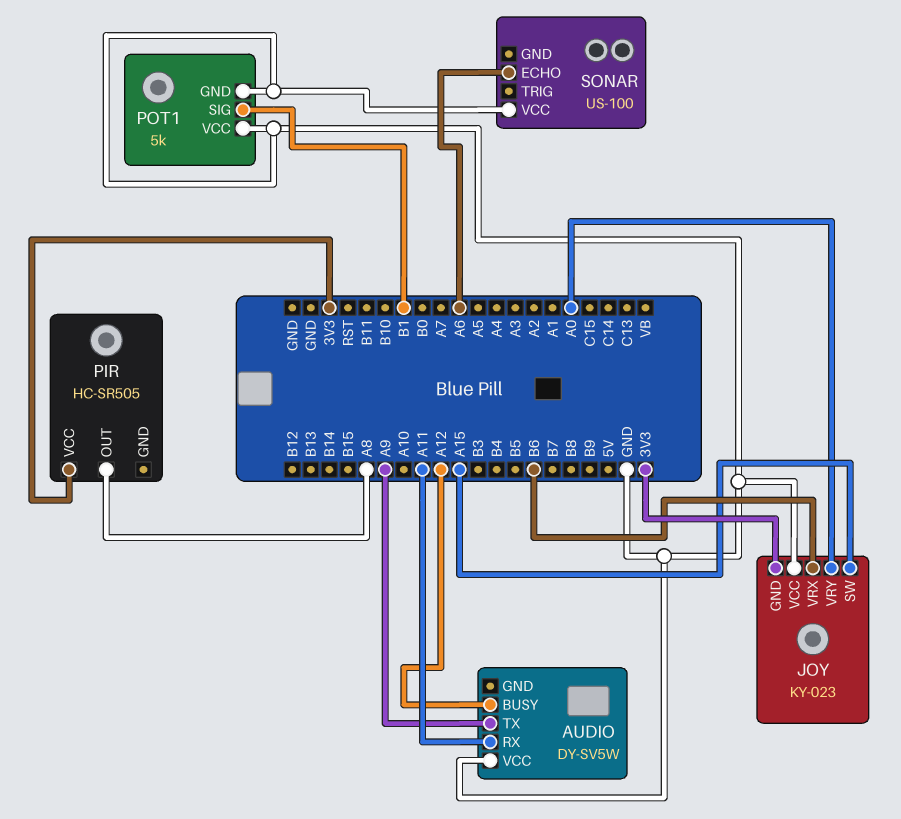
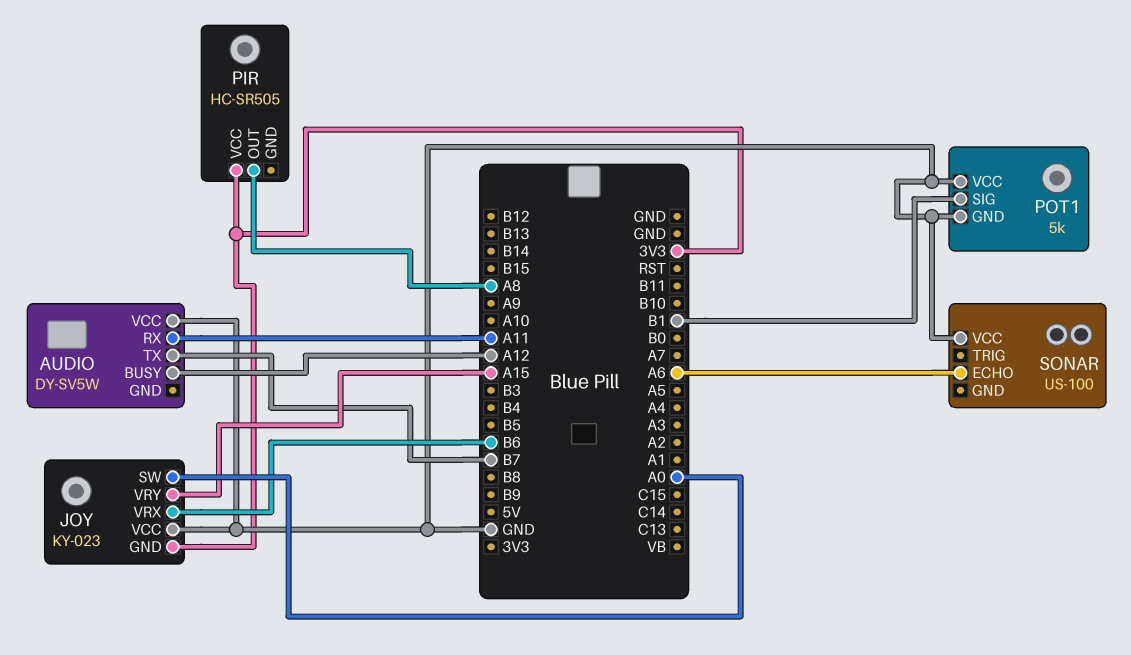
AUDIO pin TX: A9 -> B7
JOY pin SW: A15 -> A0
JOY pin VRY: A0 -> A15

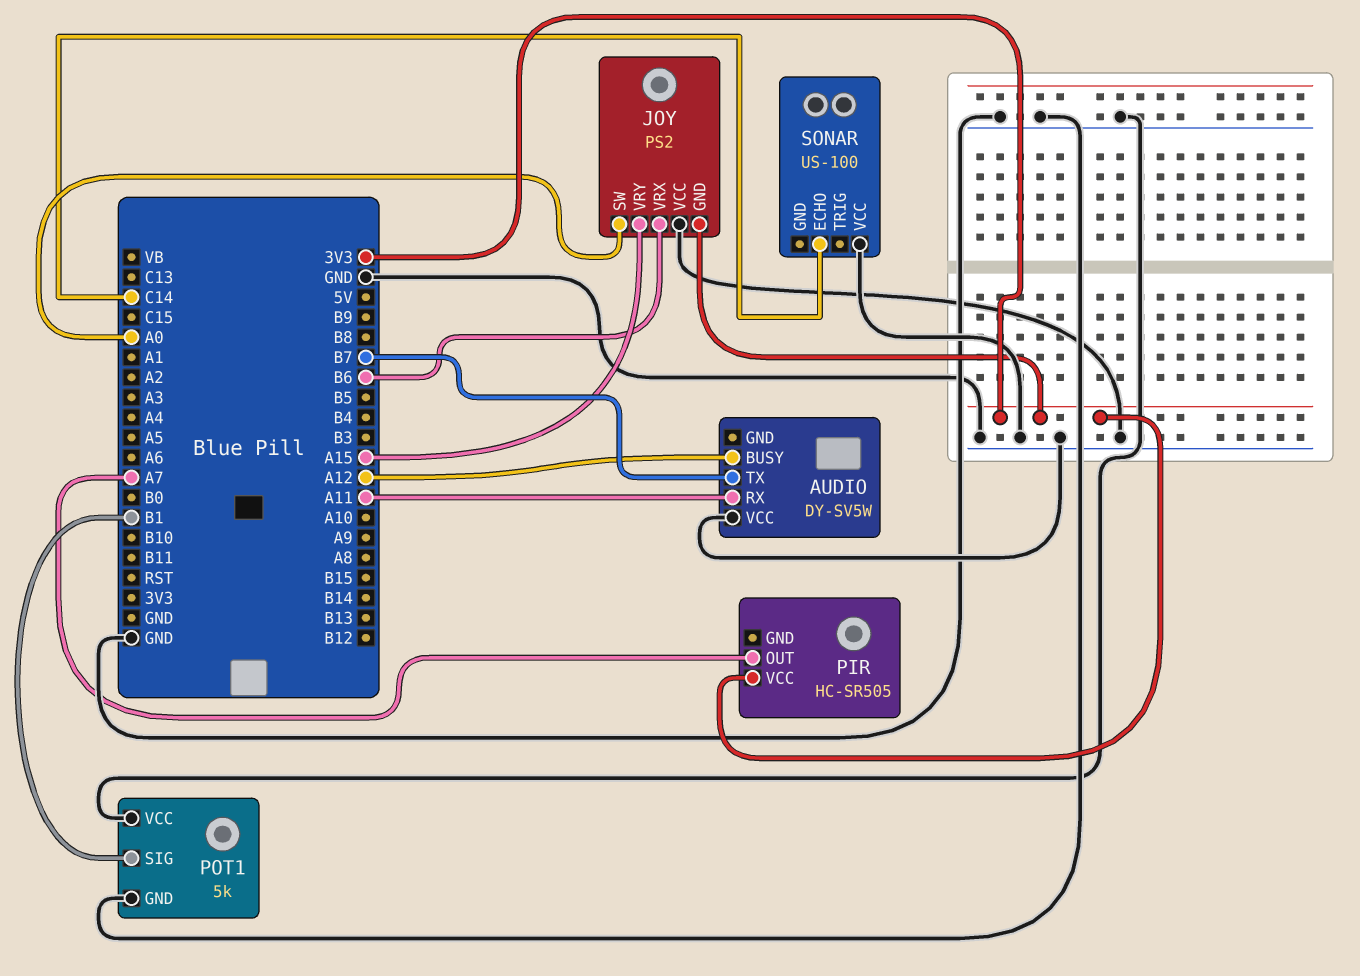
JOY: KY-023 -> PS2
PIR pin OUT: A8 -> A7
SONAR pin ECHO: A6 -> C14

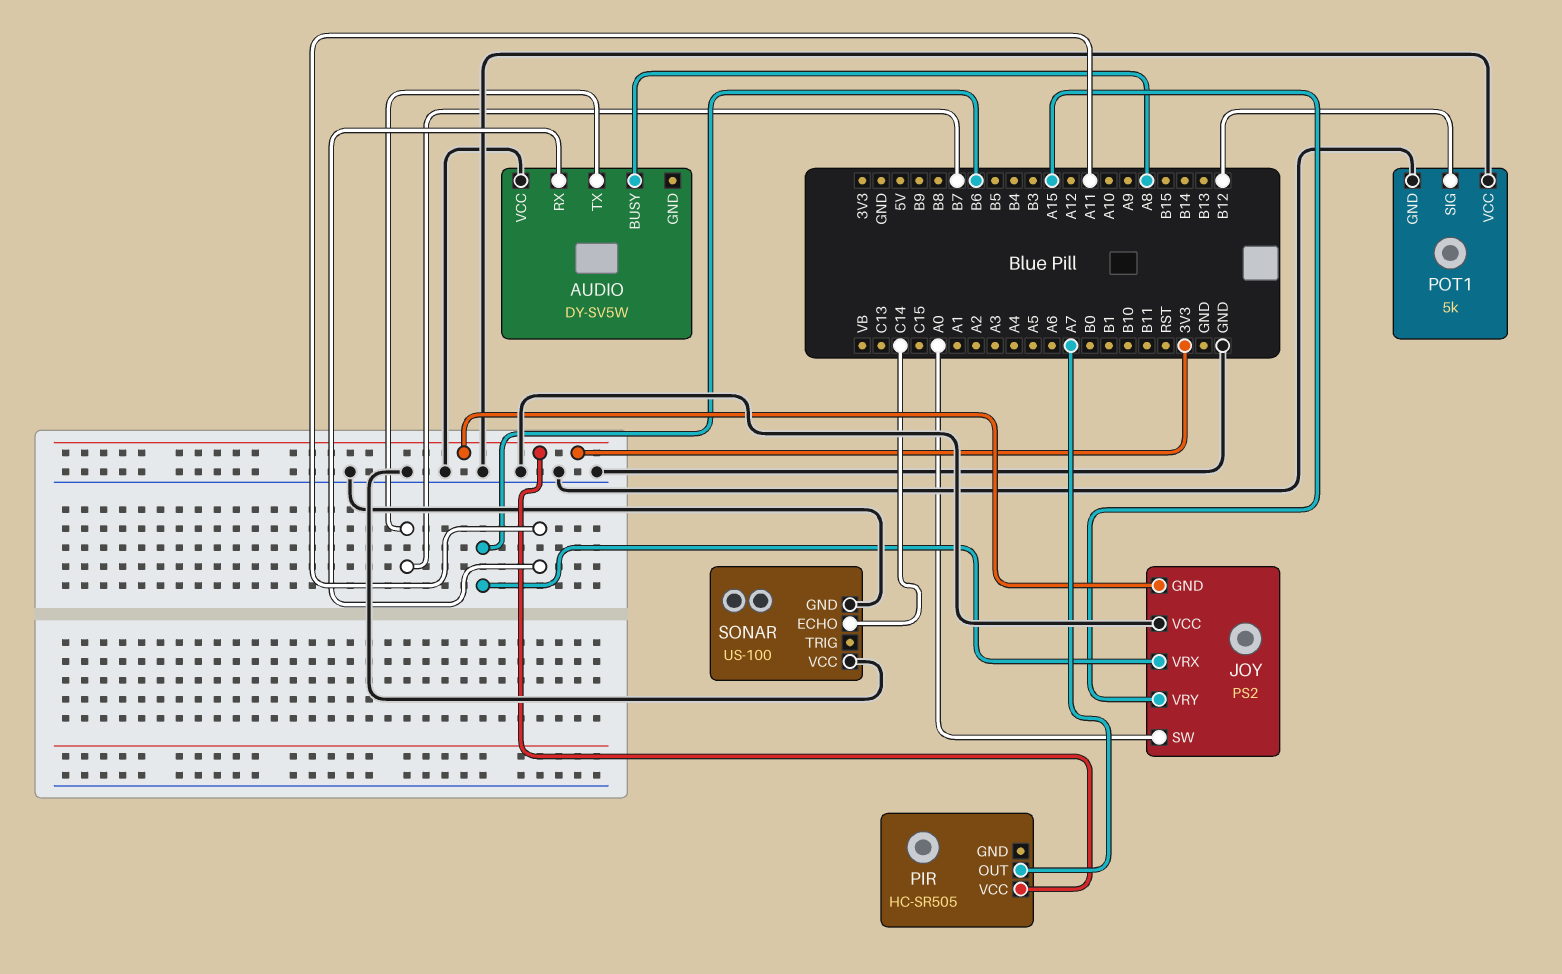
AUDIO pin BUSY: A12 -> A8
POT1 pin SIG: B1 -> B12
SONAR pin GND: none -> GND

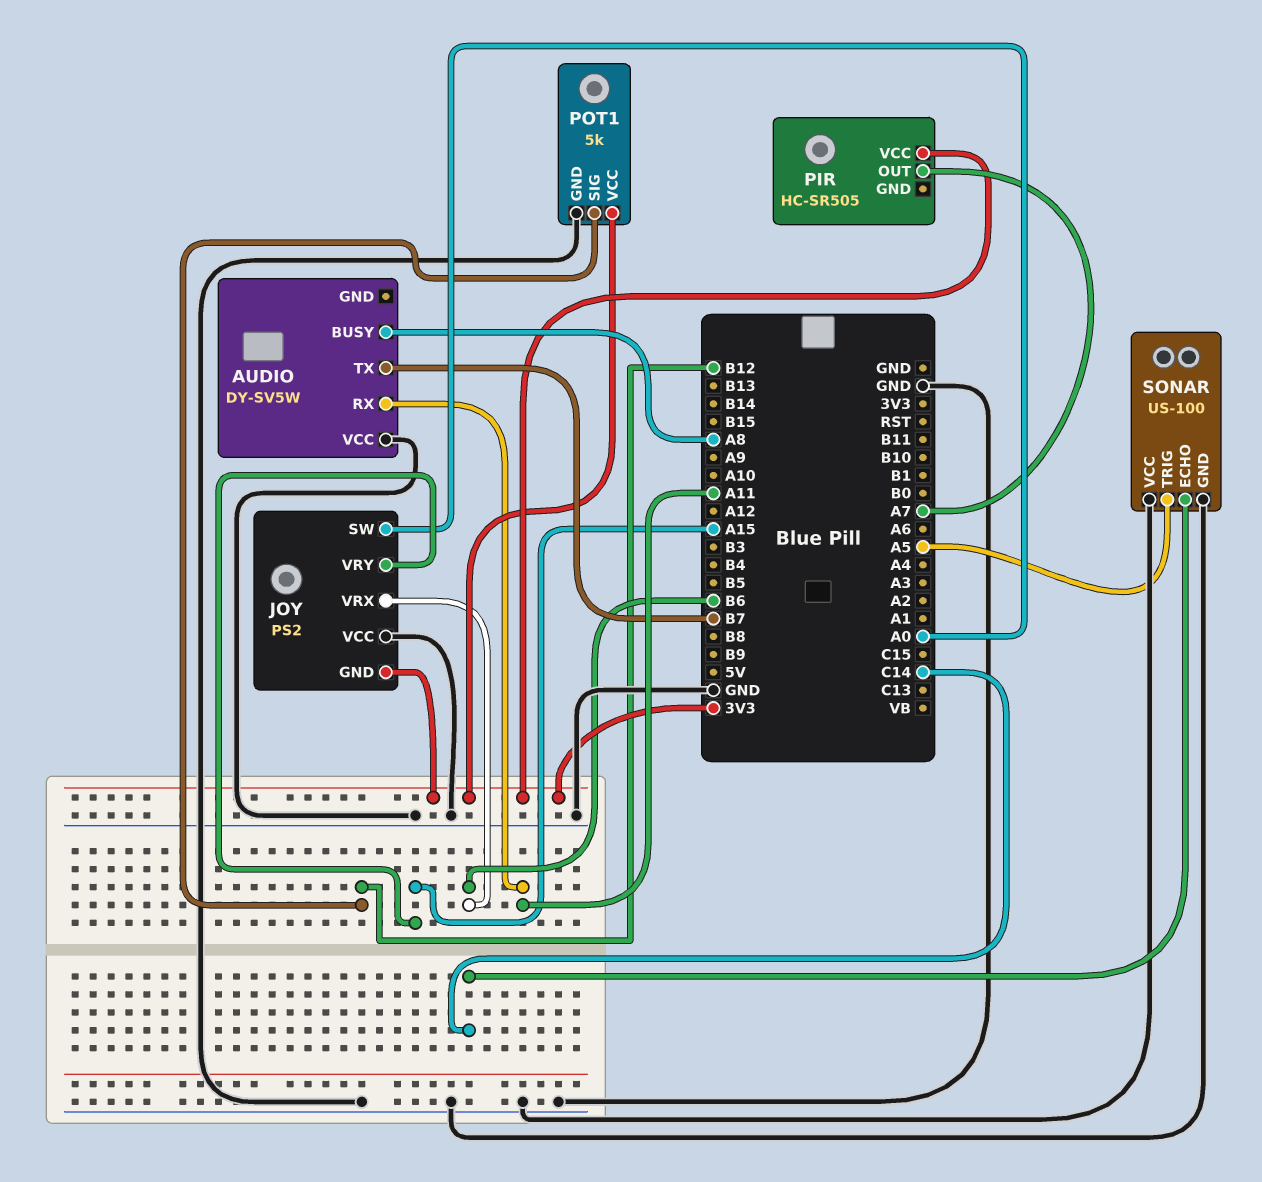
POT1 pin VCC: GND -> 3V3
SONAR pin TRIG: none -> A5

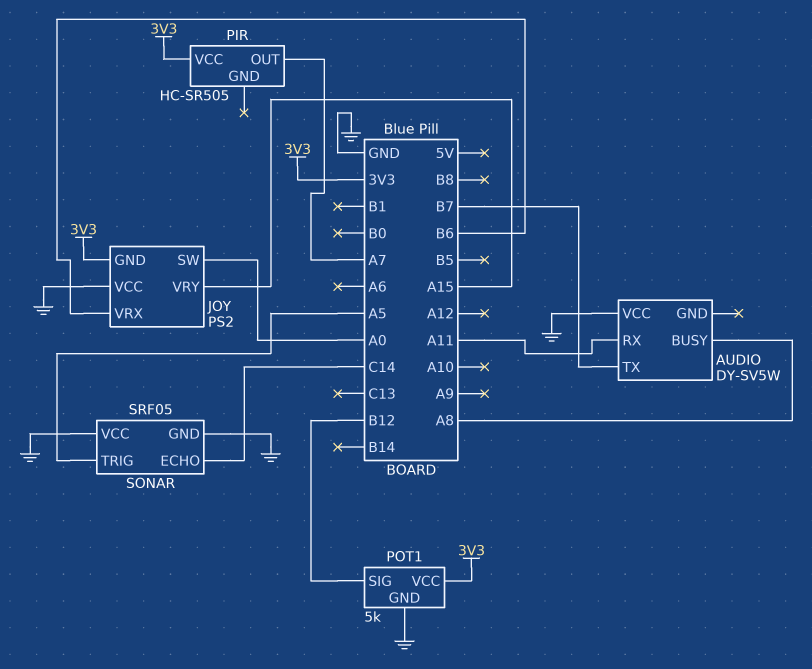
SONAR: US-100 -> SRF05

